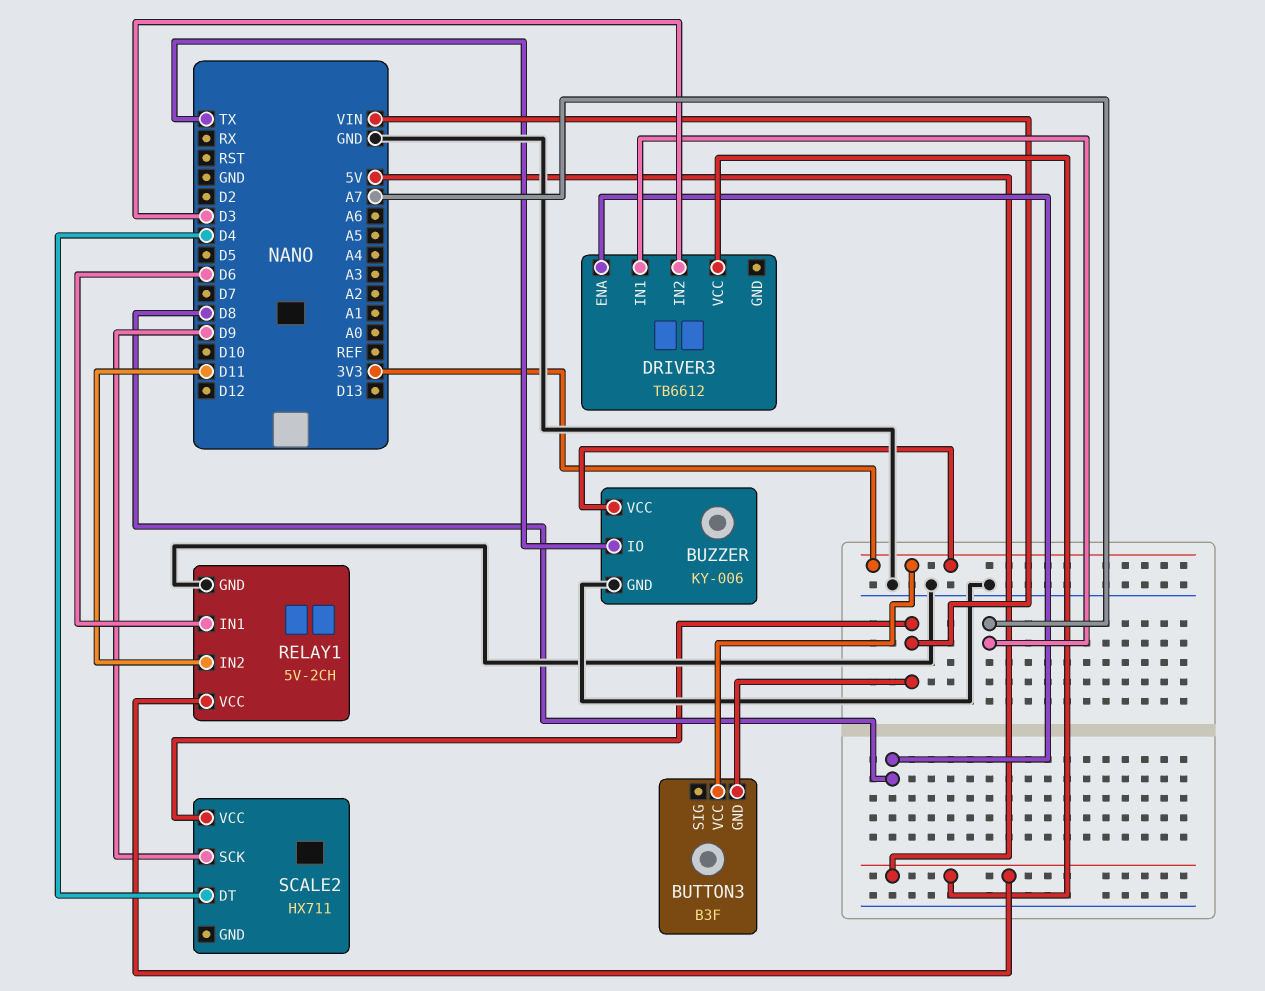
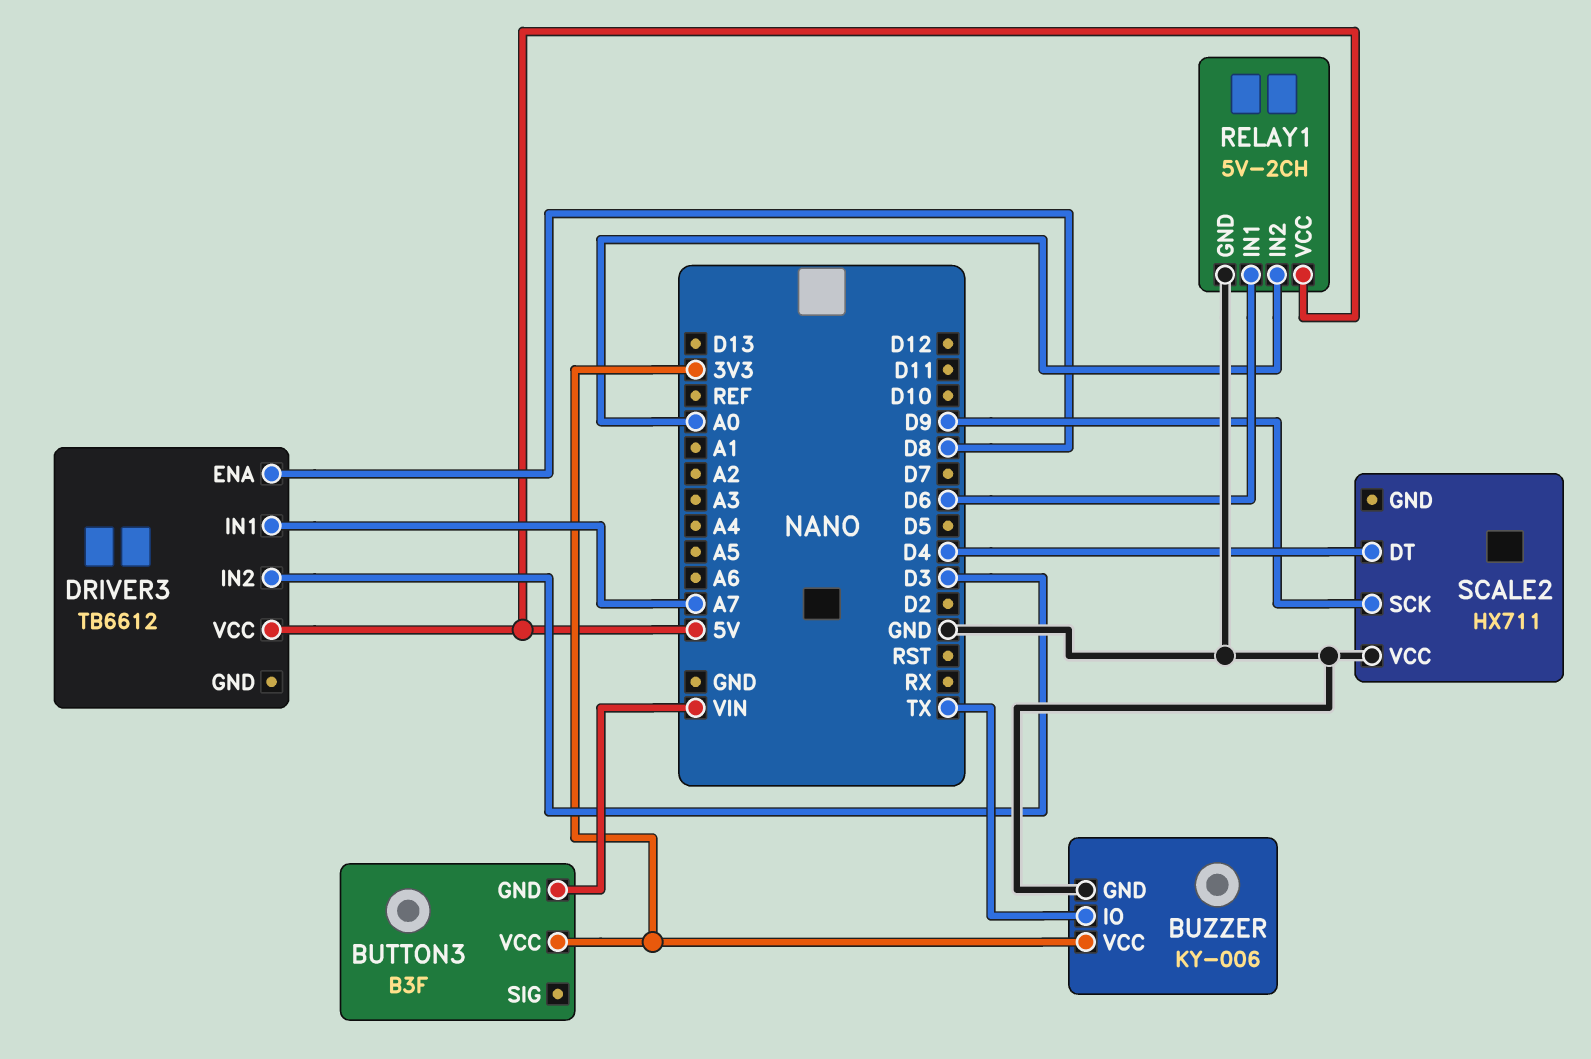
RELAY1 pin IN2: D11 -> A0
SCALE2 pin VCC: VIN -> GND

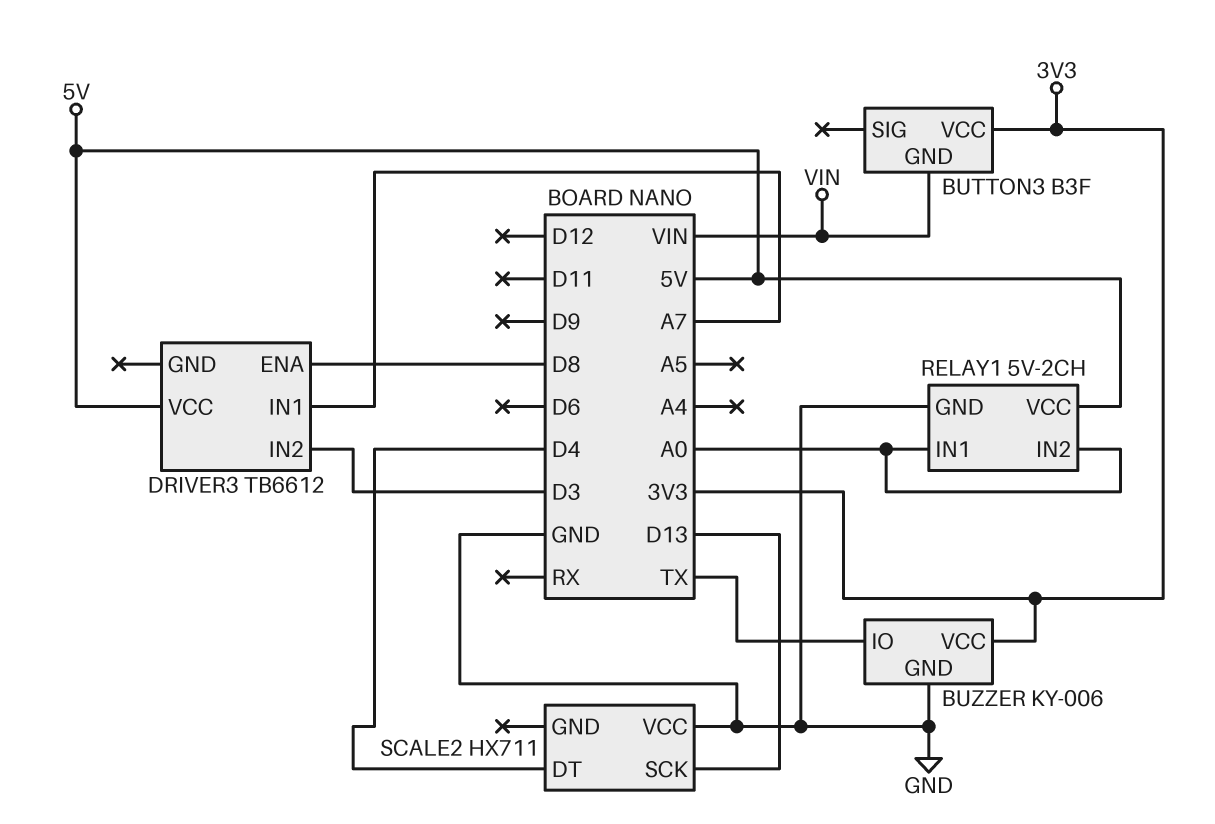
RELAY1 pin IN1: D6 -> A0
SCALE2 pin SCK: D9 -> D13

